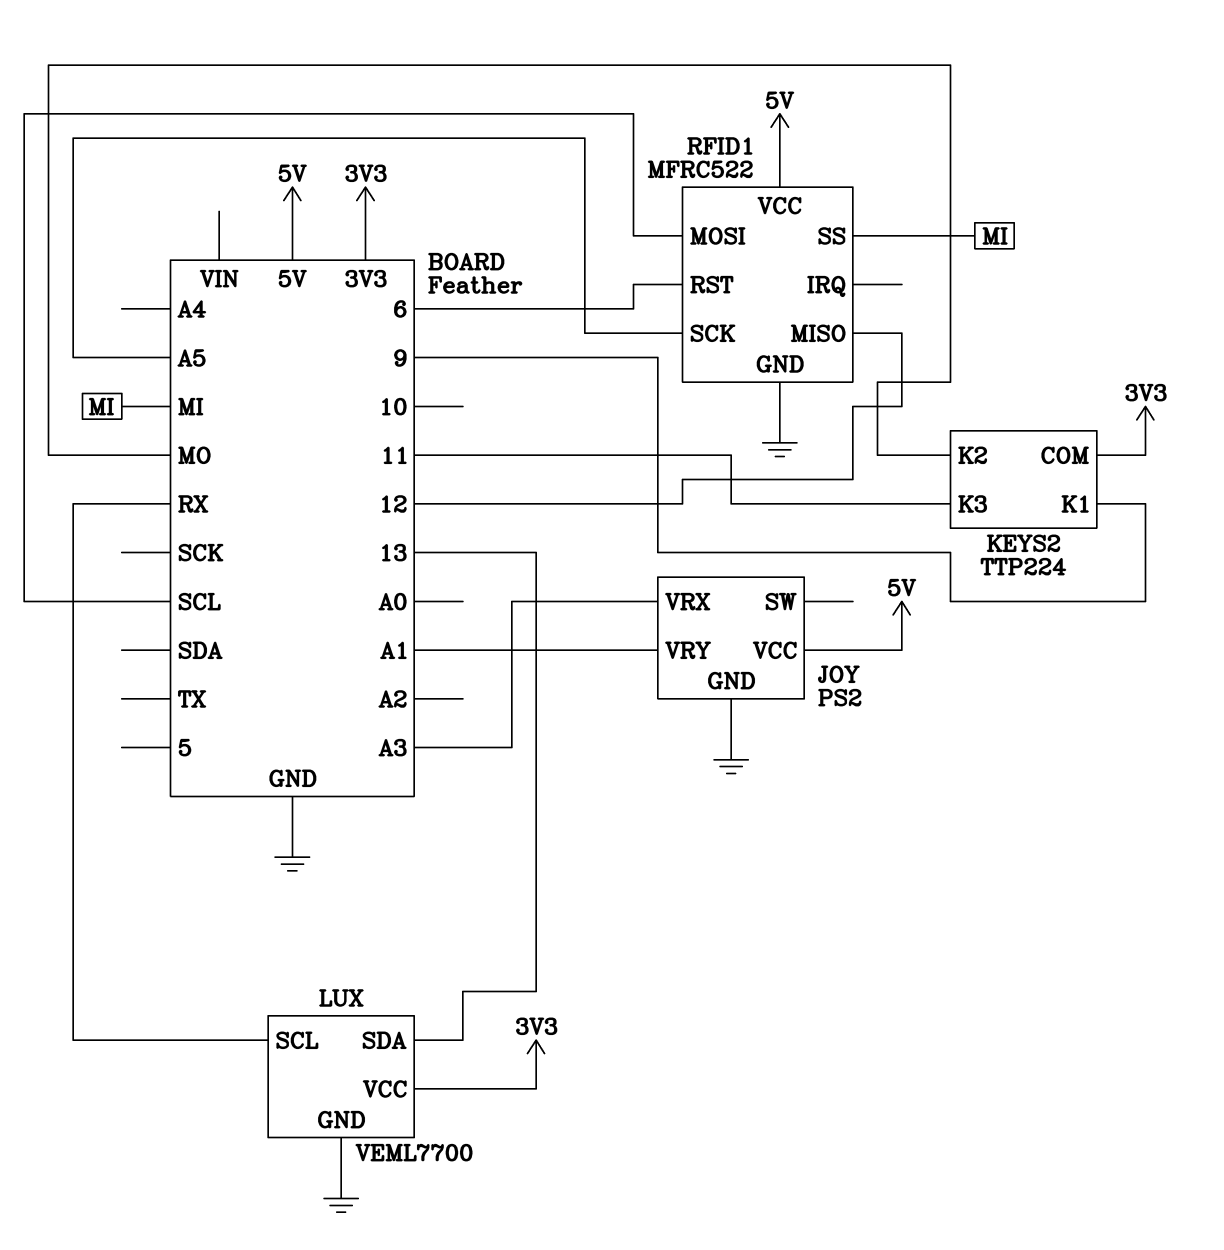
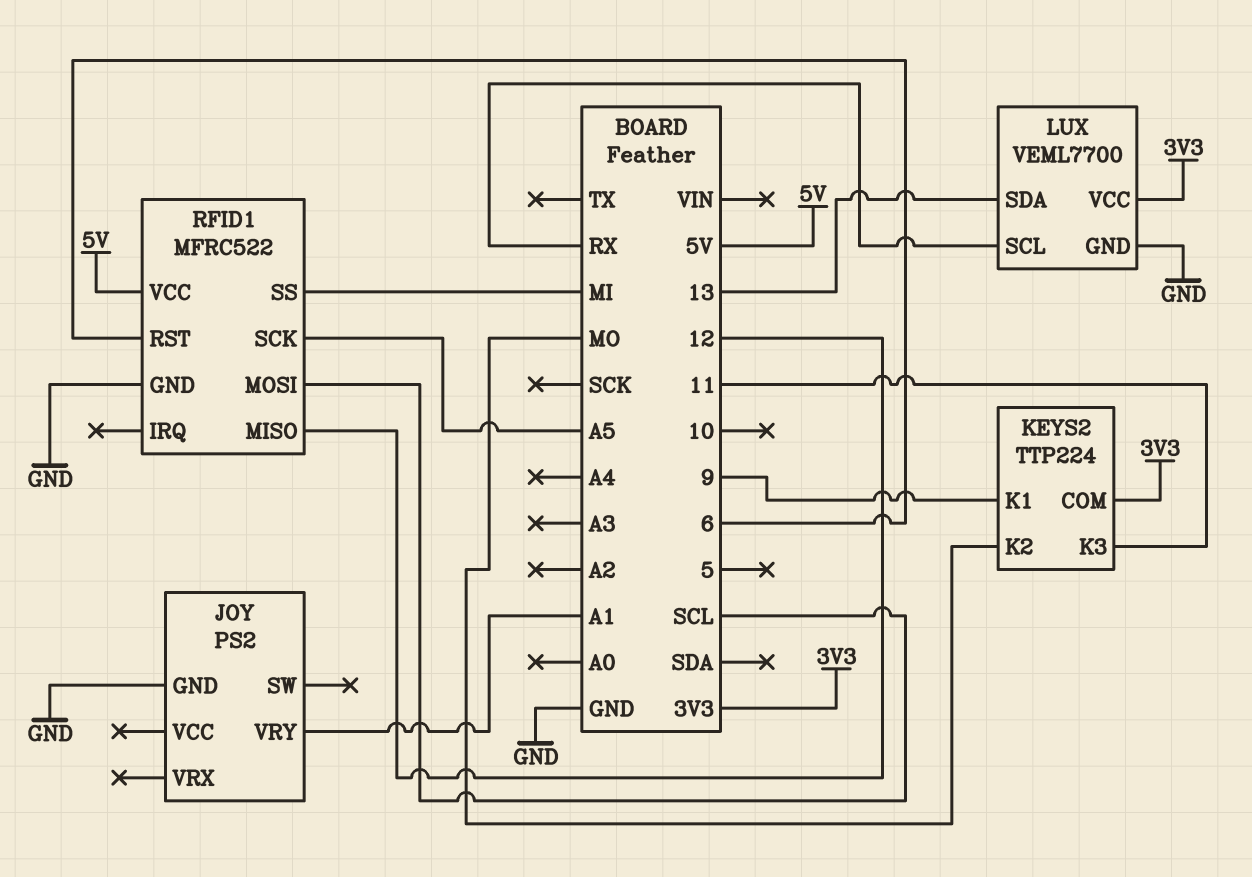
JOY pin VCC: 5V -> none
JOY pin VRX: A3 -> none

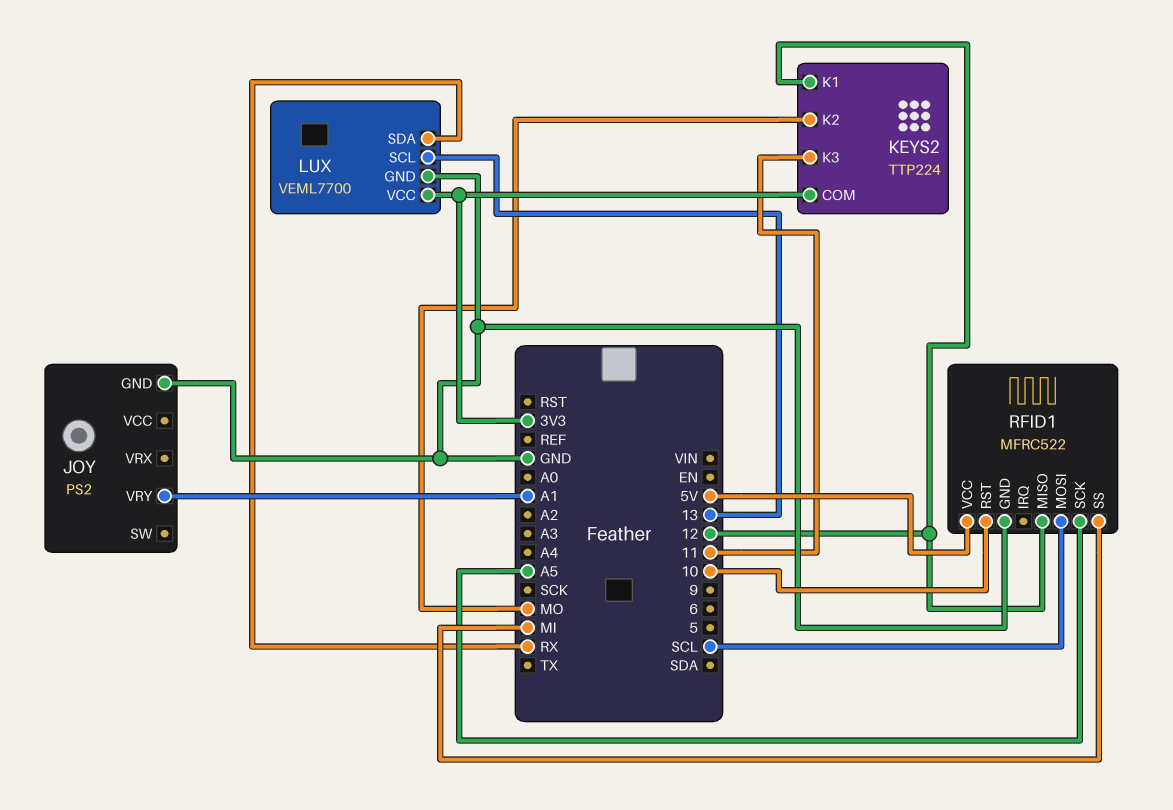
KEYS2 pin K1: 9 -> 12
LUX pin SCL: RX -> 13
LUX pin SDA: 13 -> RX
RFID1 pin RST: 6 -> 10

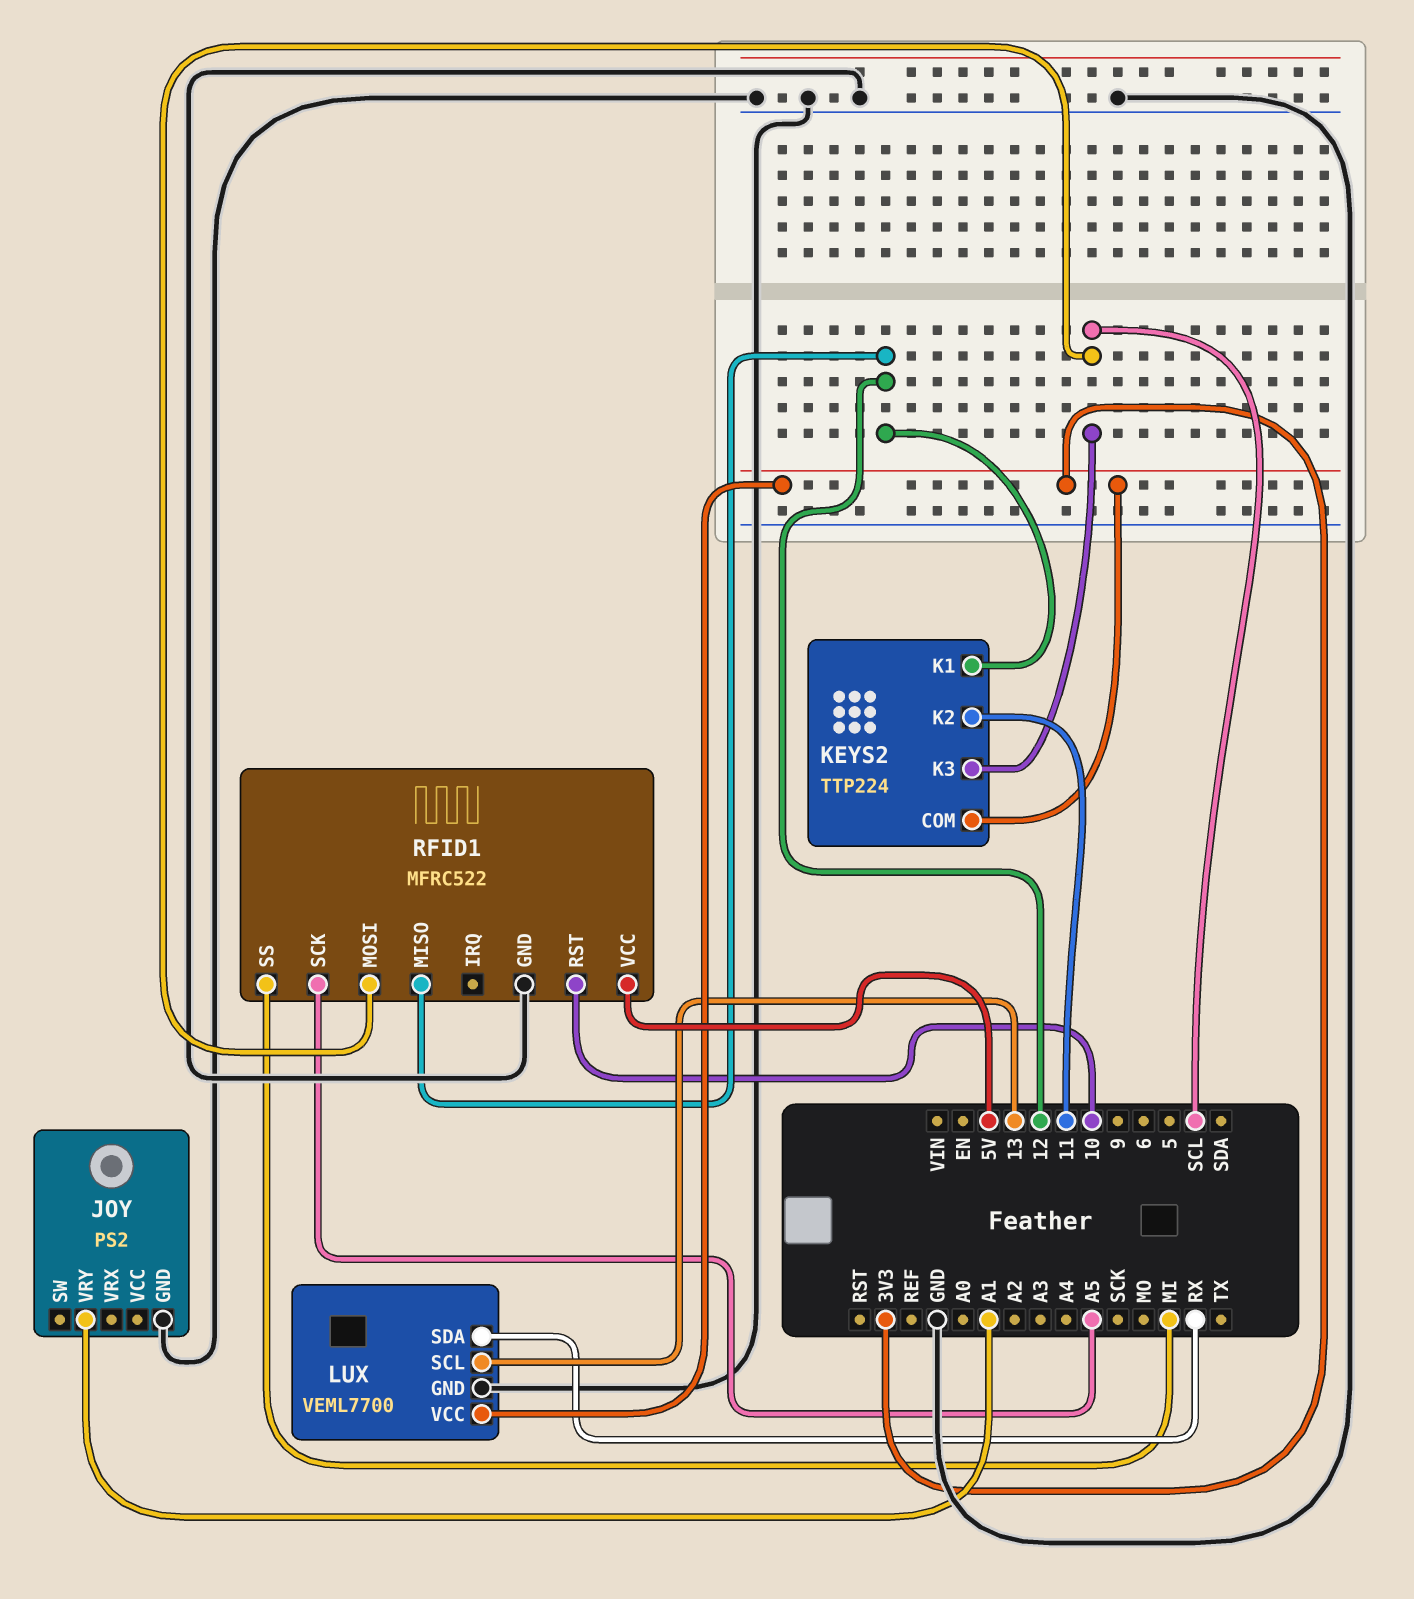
KEYS2 pin K2: MO -> 11
KEYS2 pin K3: 11 -> SCL

